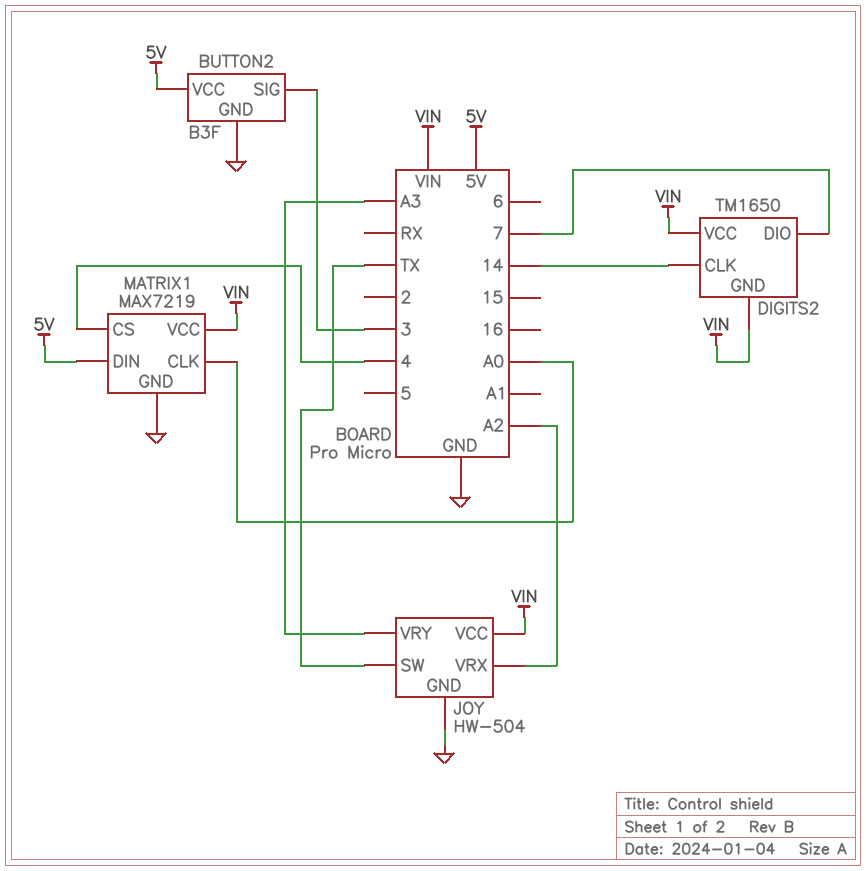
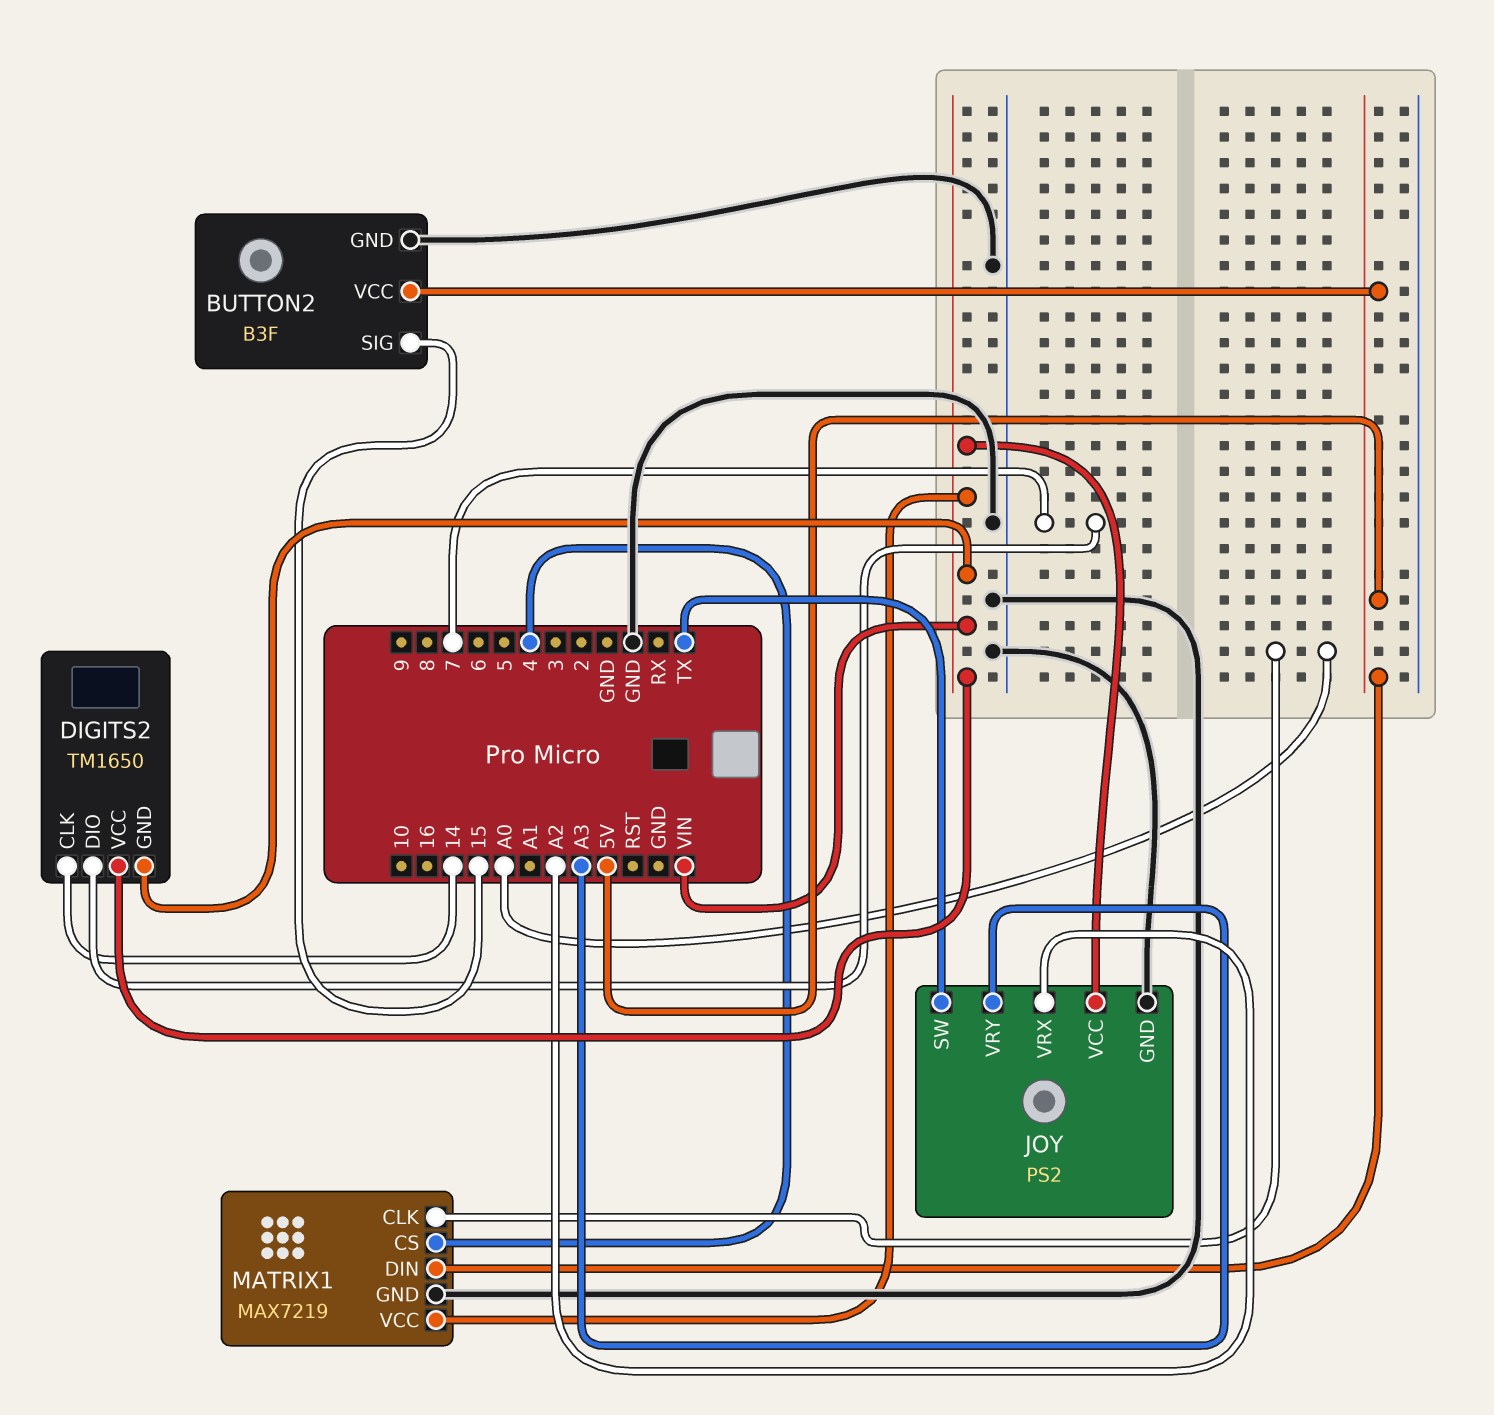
BUTTON2 pin SIG: 3 -> 15
JOY: HW-504 -> PS2

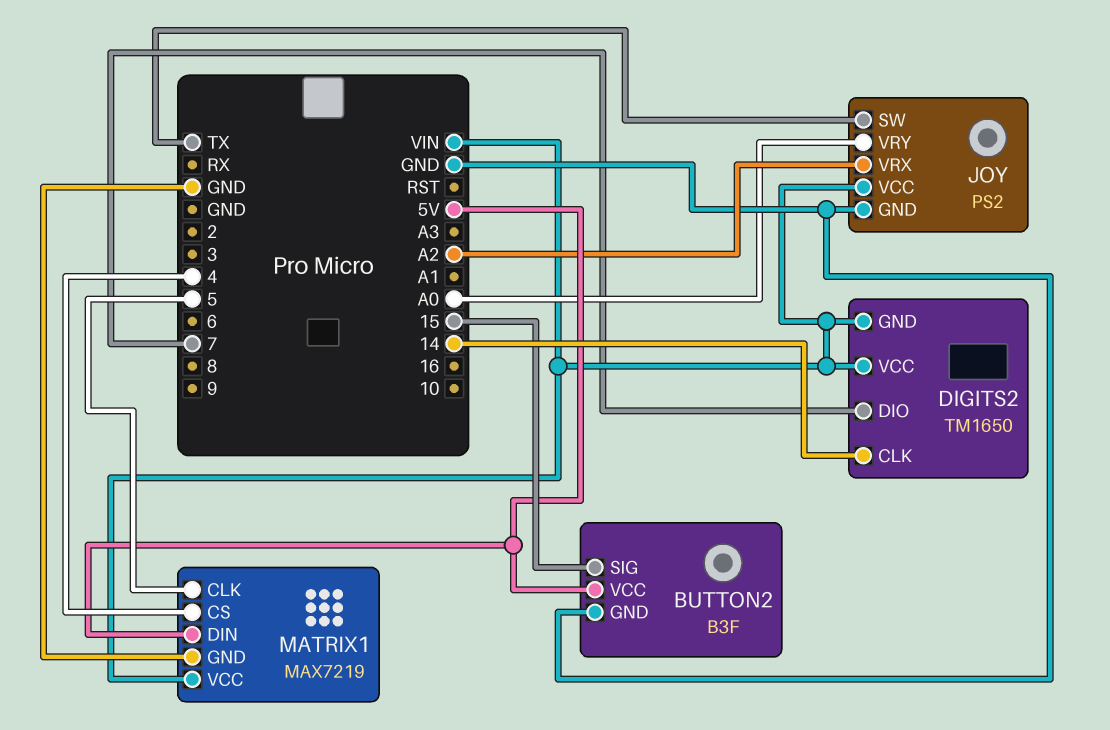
JOY pin VRY: A3 -> A0
MATRIX1 pin CLK: A0 -> 5

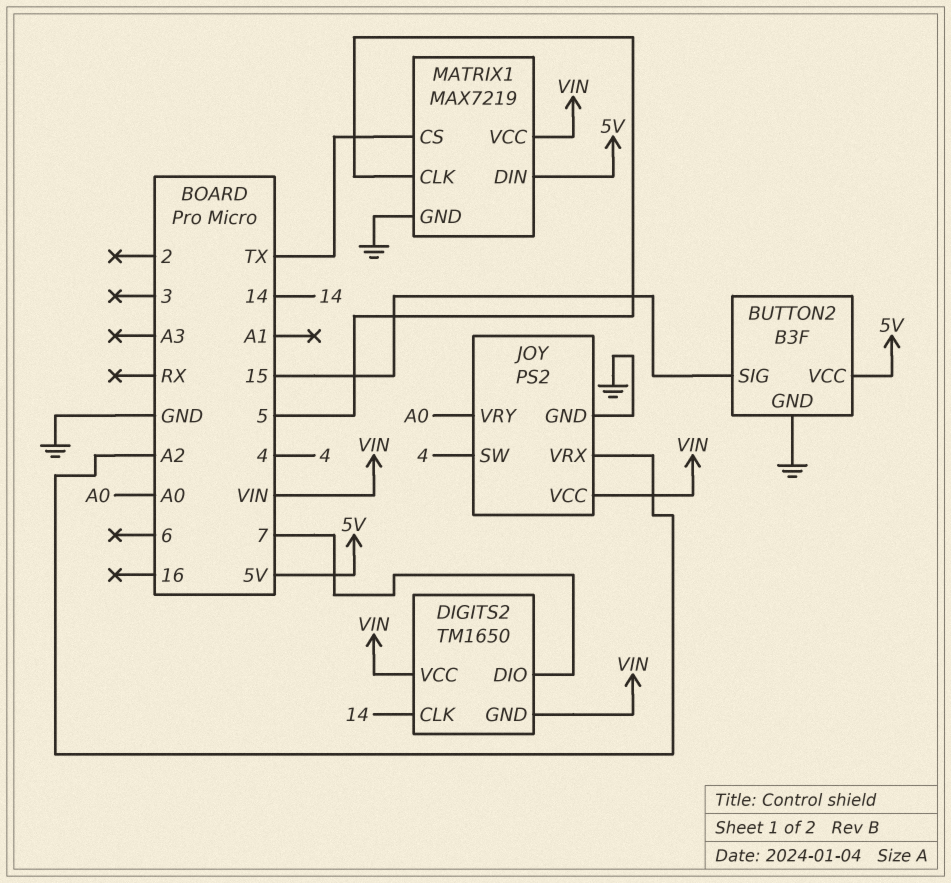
JOY pin SW: TX -> 4
MATRIX1 pin CS: 4 -> TX

